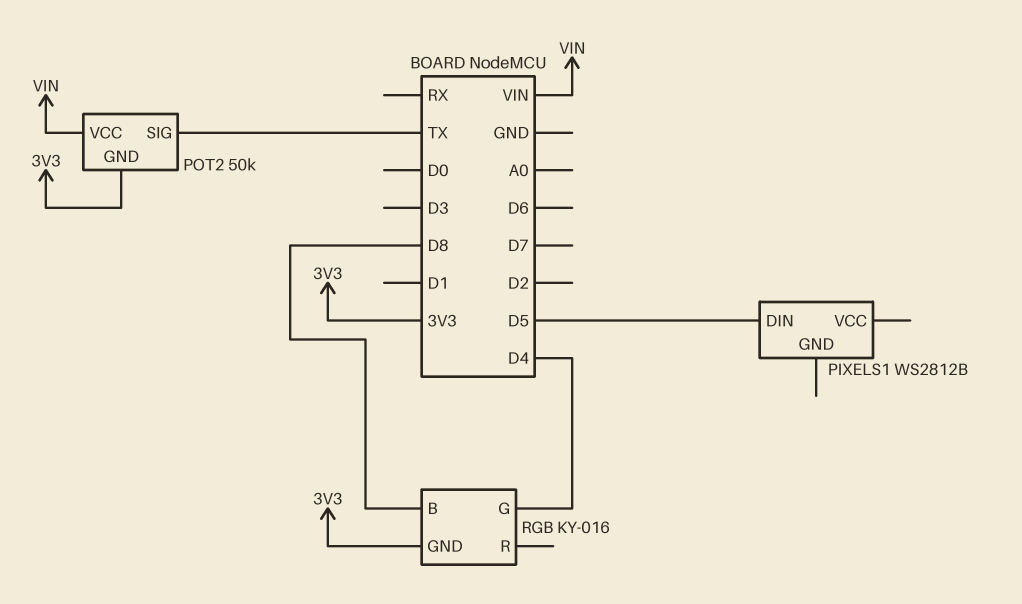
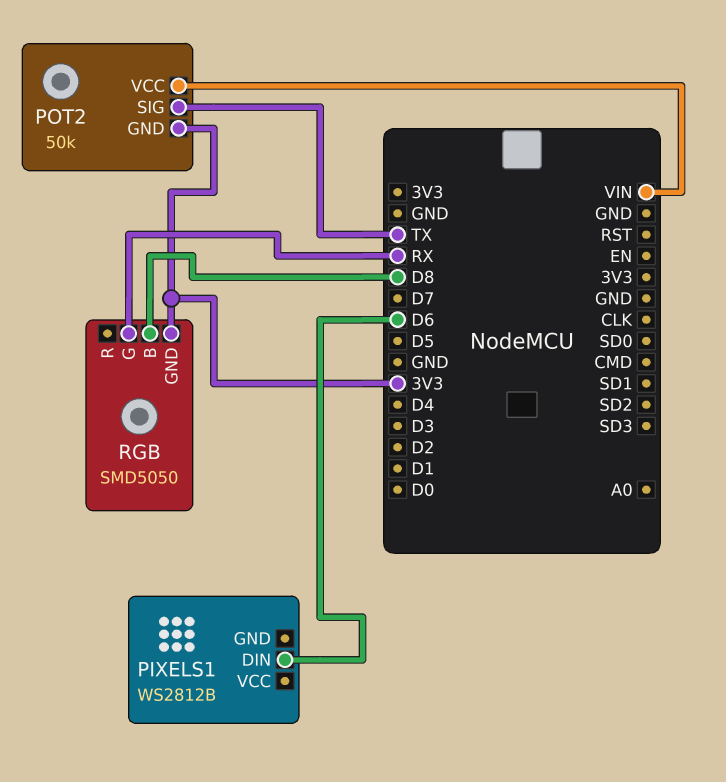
PIXELS1 pin DIN: D5 -> D6
RGB: KY-016 -> SMD5050
RGB pin G: D4 -> RX

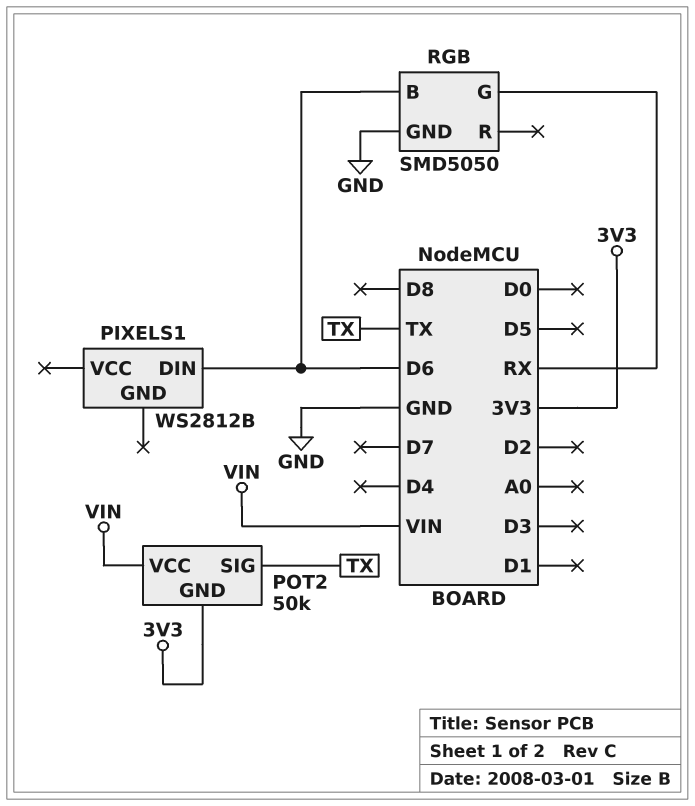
RGB pin B: D8 -> D6
RGB pin GND: 3V3 -> GND

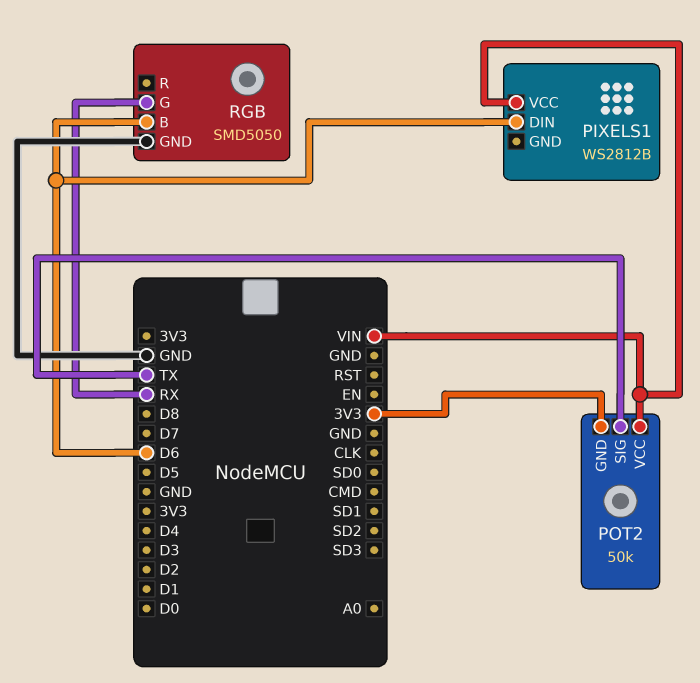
PIXELS1 pin VCC: none -> VIN

